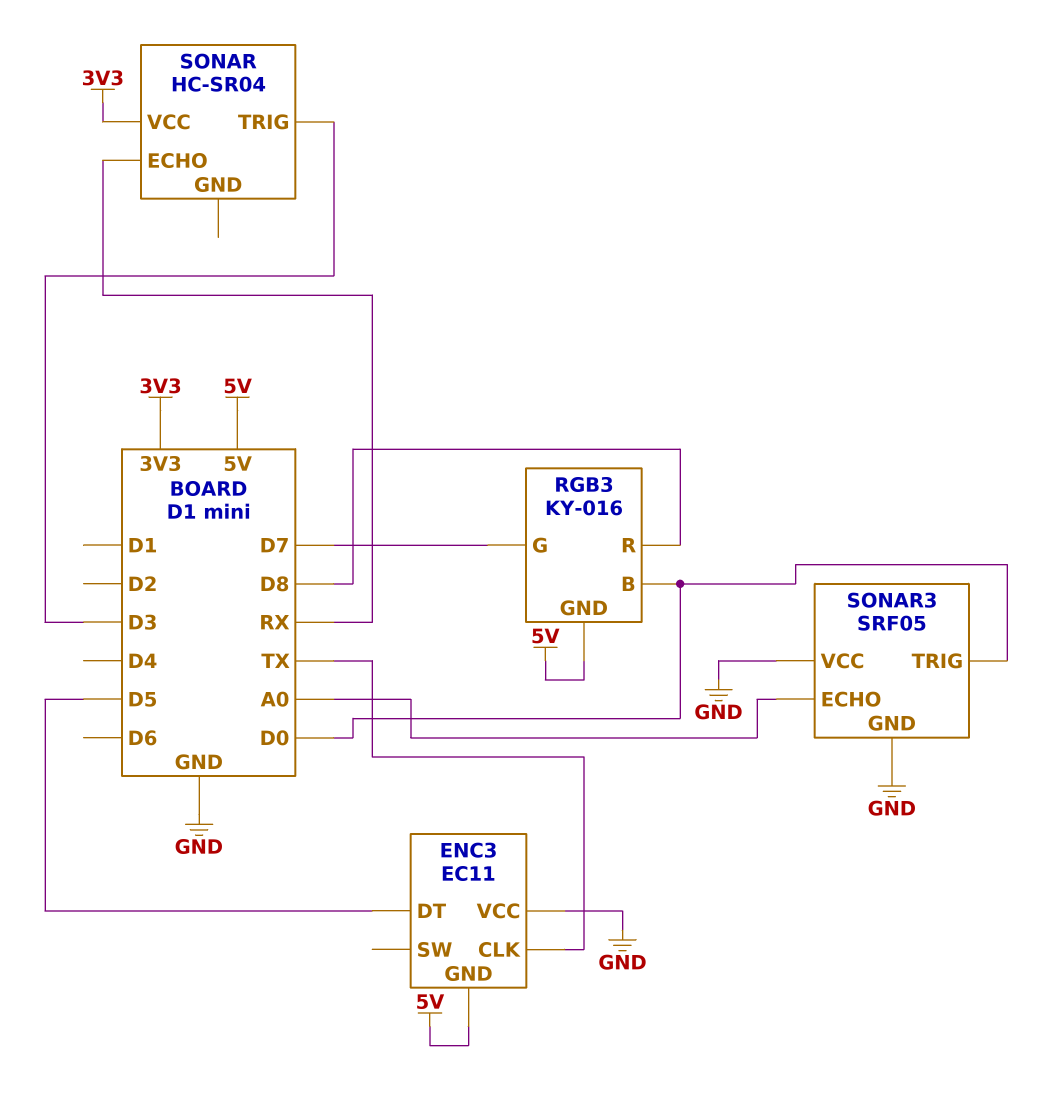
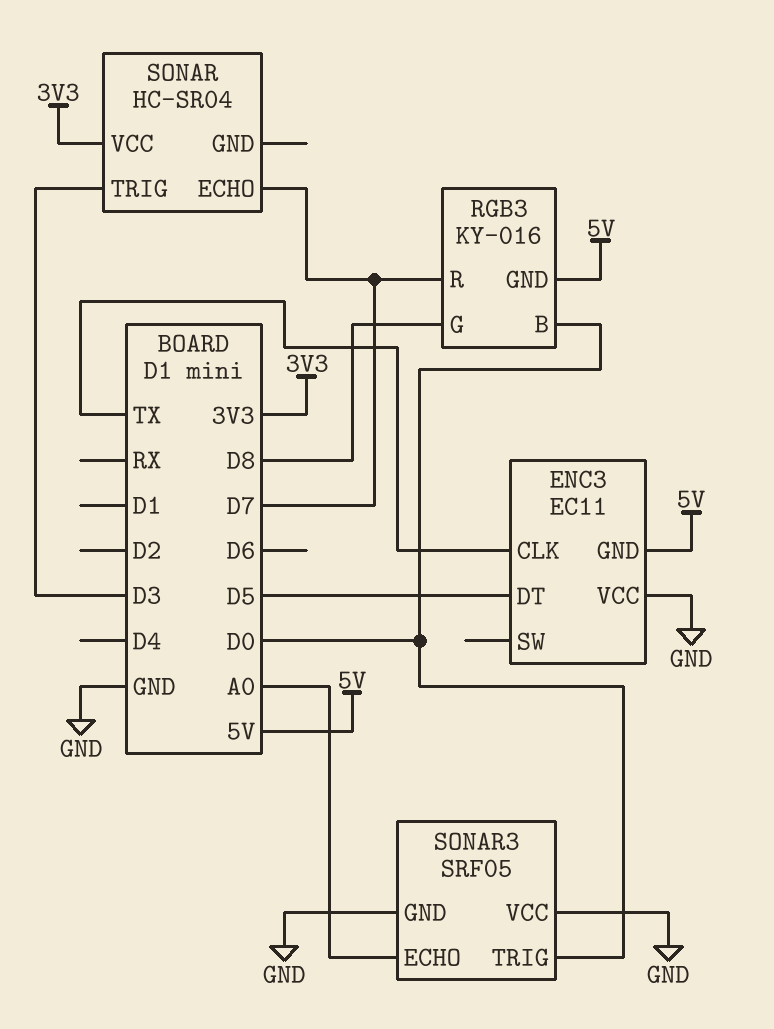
RGB3 pin G: D7 -> D8
RGB3 pin R: D8 -> D7
SONAR pin ECHO: RX -> D7

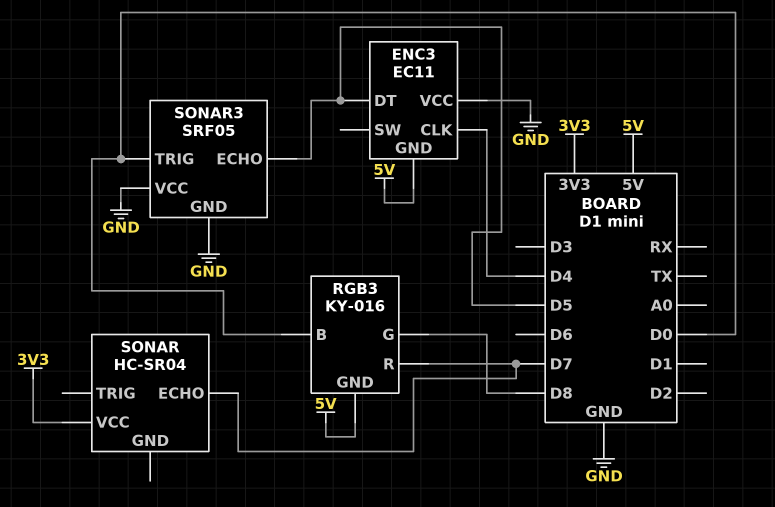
ENC3 pin CLK: TX -> D4
SONAR pin TRIG: D3 -> none
SONAR3 pin ECHO: A0 -> D5

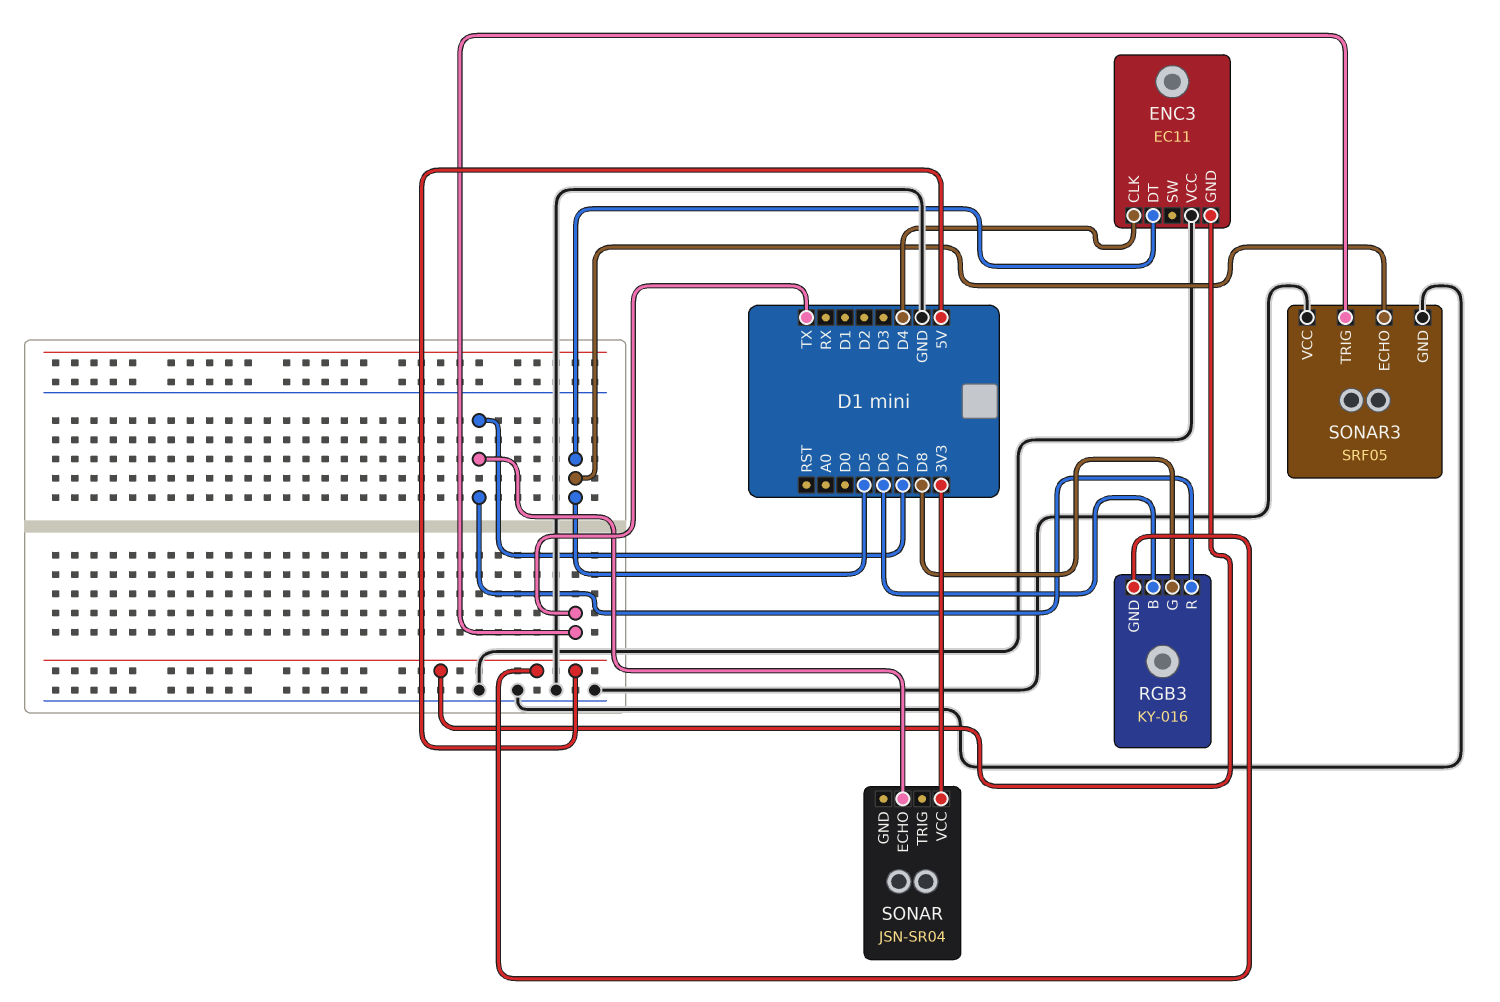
RGB3 pin B: D0 -> D6
SONAR: HC-SR04 -> JSN-SR04
SONAR3 pin TRIG: D0 -> TX

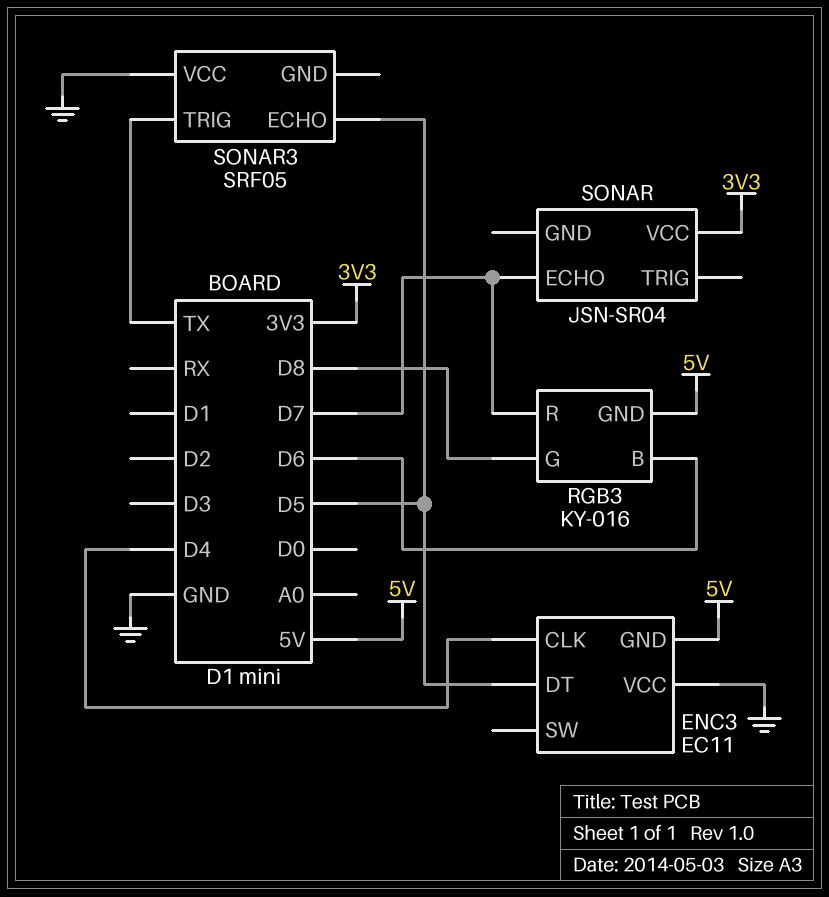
SONAR3 pin GND: GND -> none

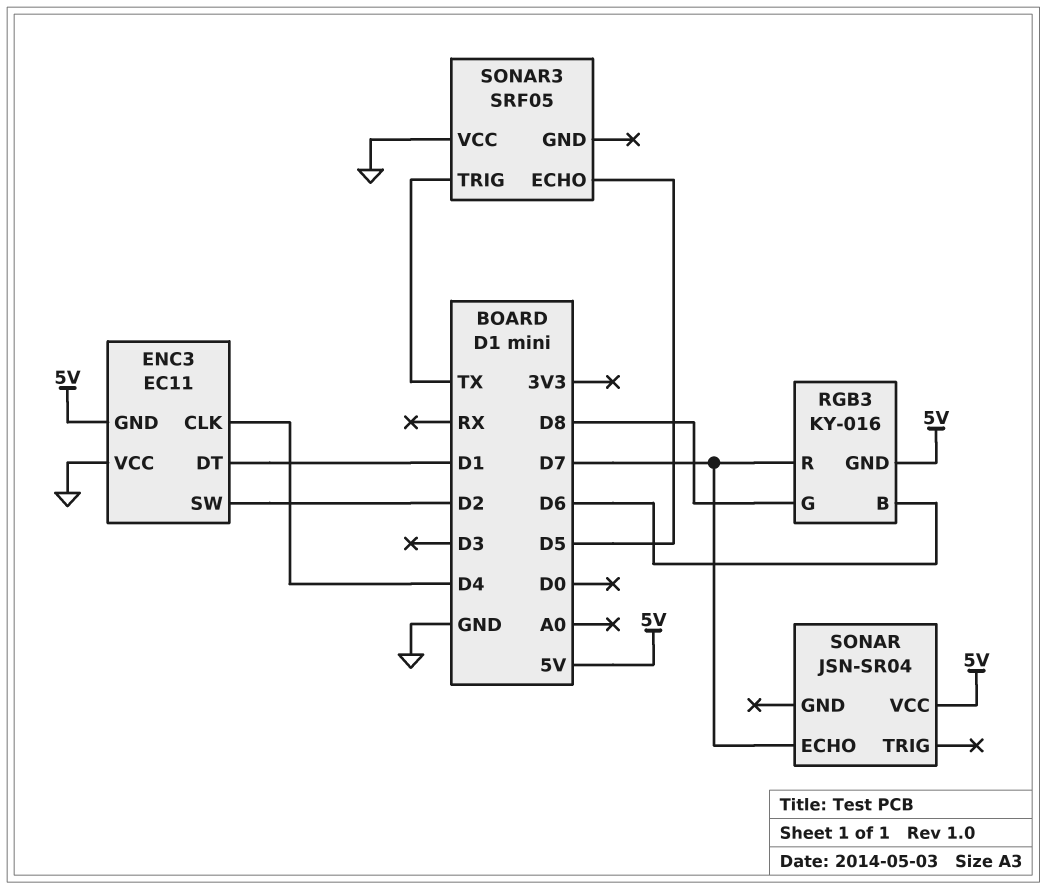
ENC3 pin DT: D5 -> D1
ENC3 pin SW: none -> D2
SONAR pin VCC: 3V3 -> 5V

